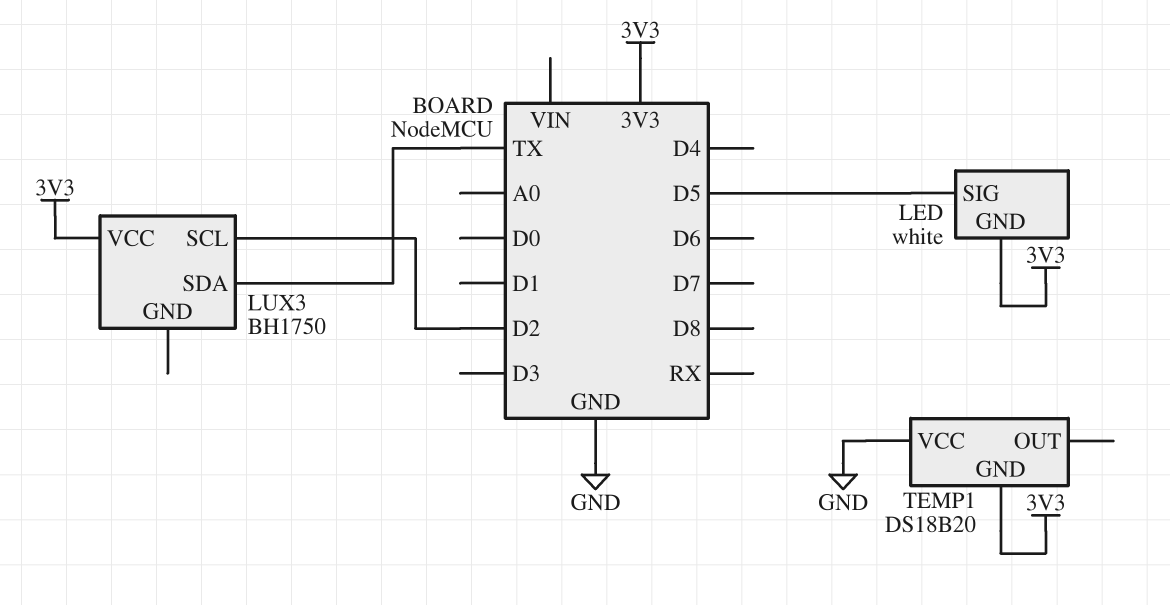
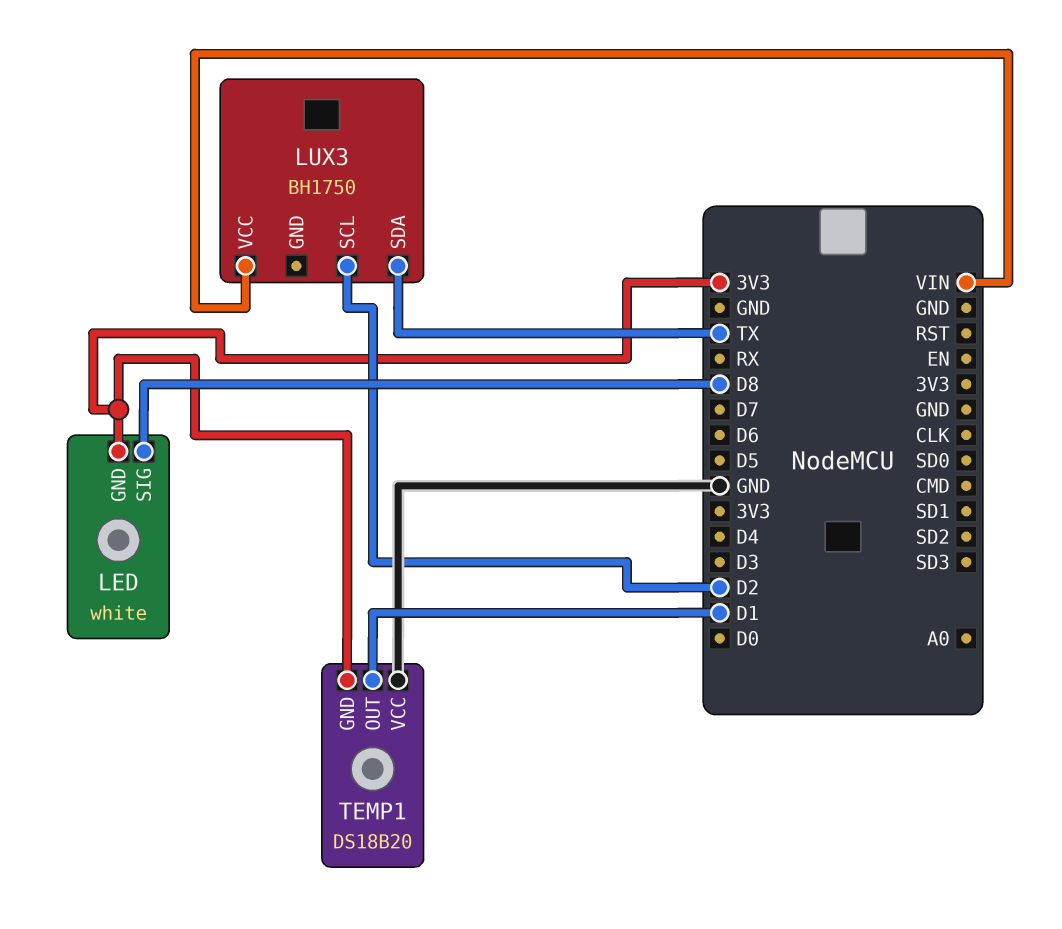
LED pin SIG: D5 -> D8
LUX3 pin VCC: 3V3 -> VIN
TEMP1 pin OUT: none -> D1

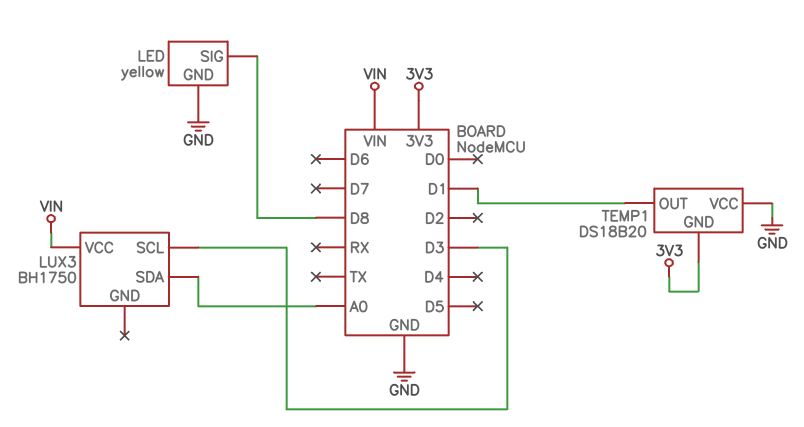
LED: white -> yellow
LED pin GND: 3V3 -> GND
LUX3 pin SCL: D2 -> D3
LUX3 pin SDA: TX -> A0

